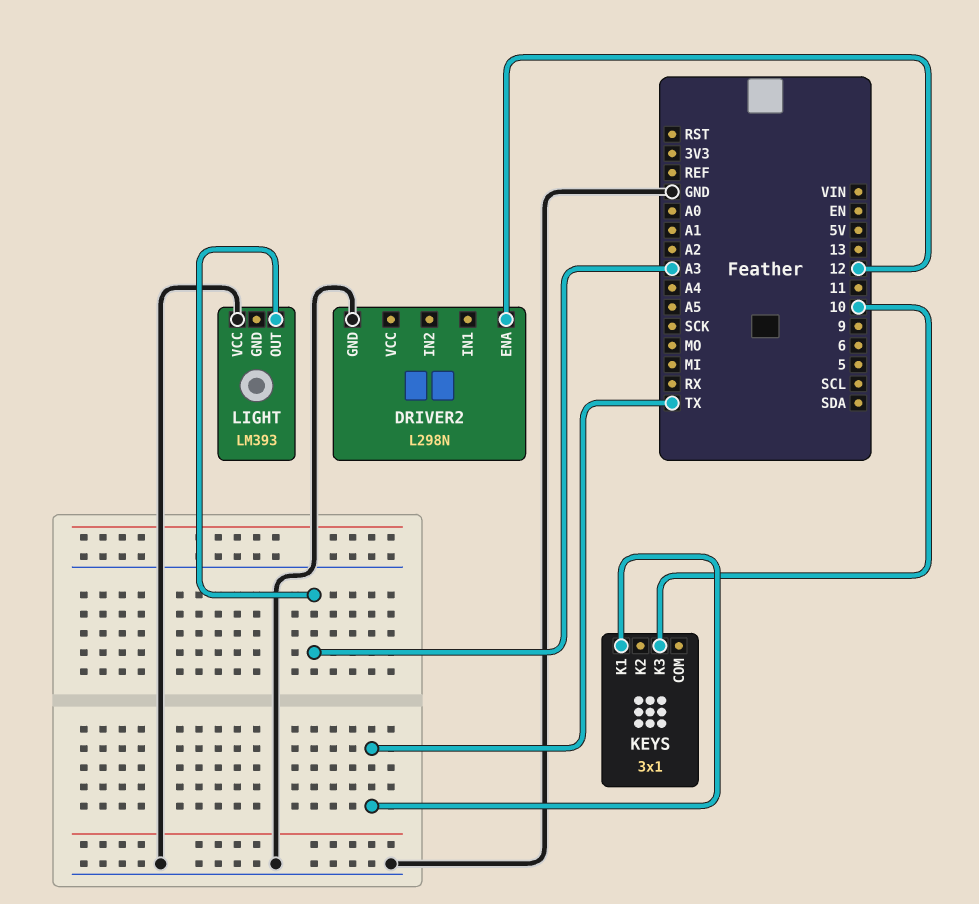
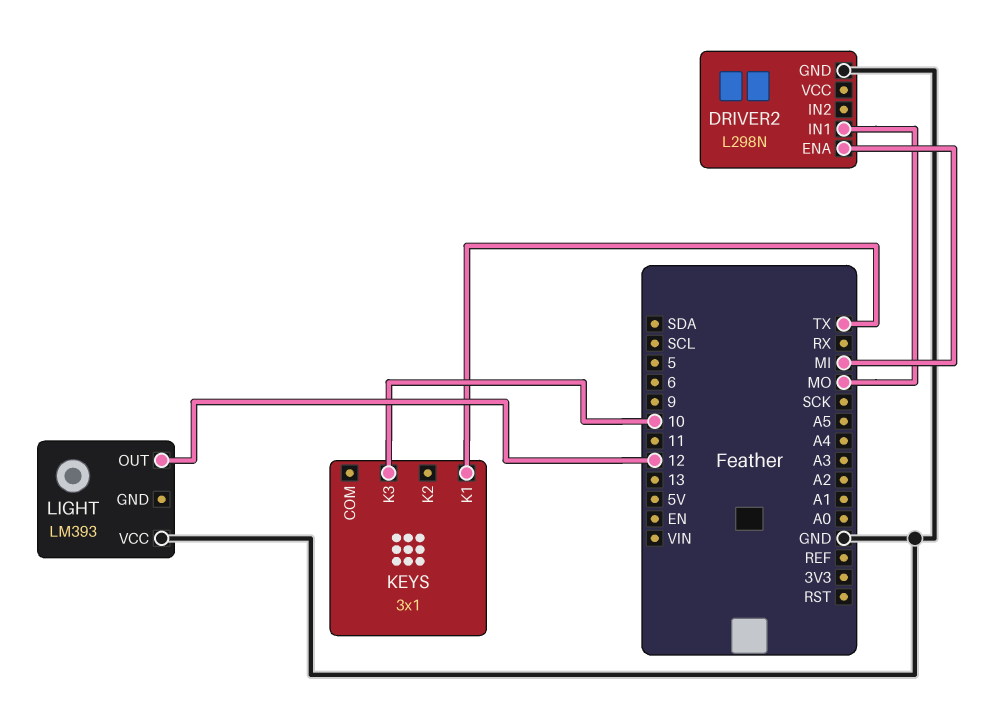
DRIVER2 pin ENA: 12 -> MI
DRIVER2 pin IN1: none -> MO
LIGHT pin OUT: A3 -> 12

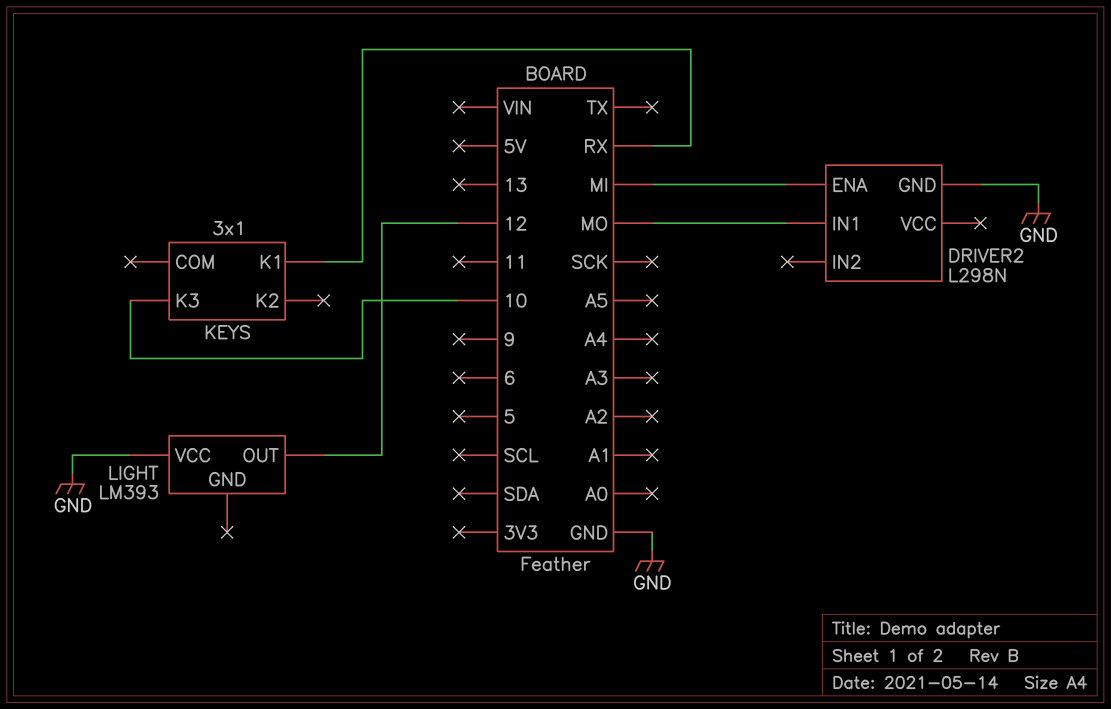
KEYS pin K1: TX -> RX

